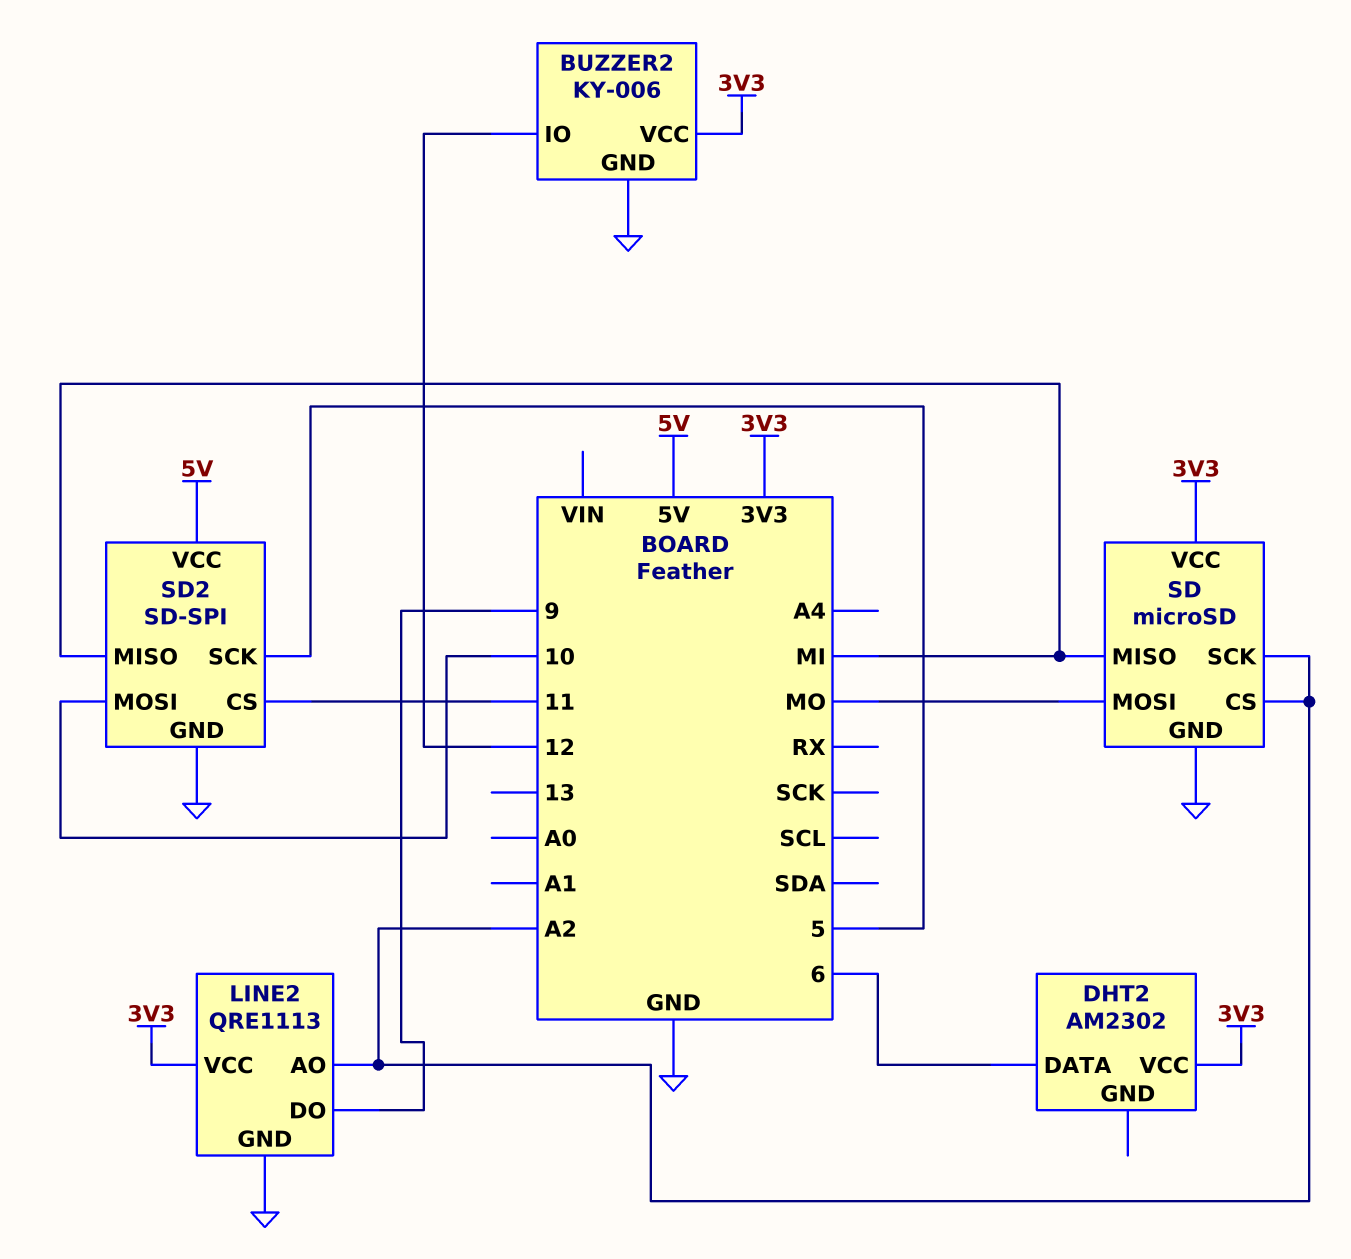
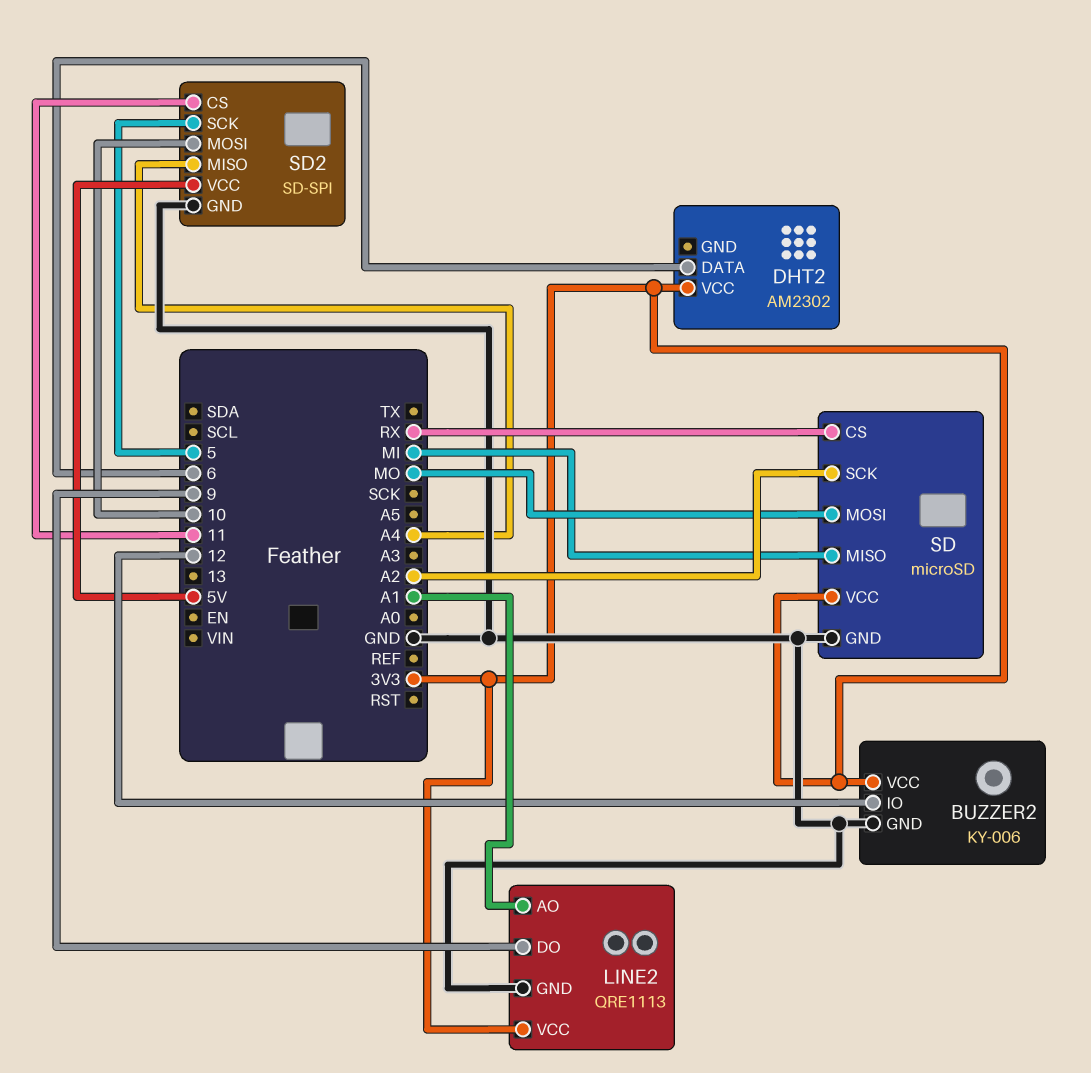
LINE2 pin AO: A2 -> A1
SD pin CS: A2 -> RX
SD2 pin MISO: MI -> A4

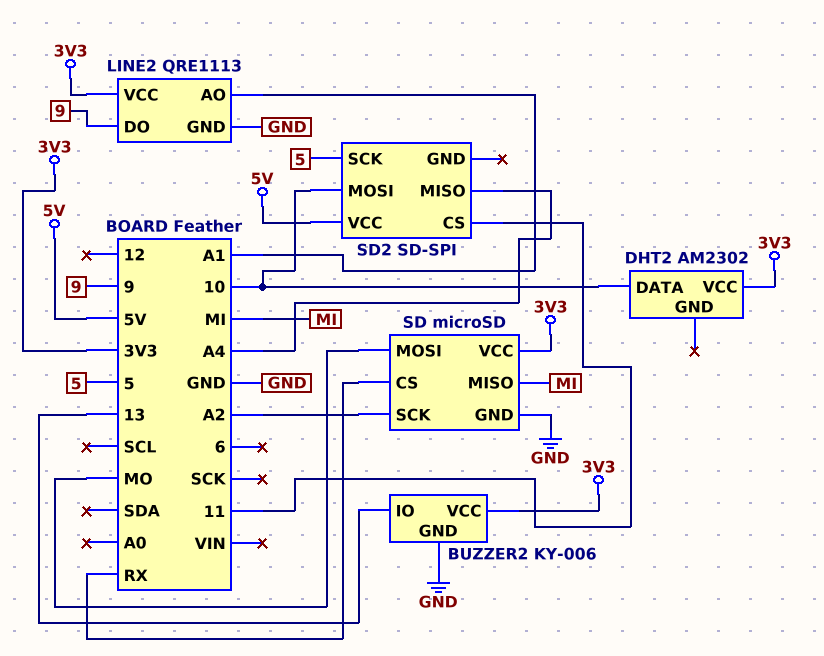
BUZZER2 pin IO: 12 -> 13
DHT2 pin DATA: 6 -> 10
SD2 pin GND: GND -> none

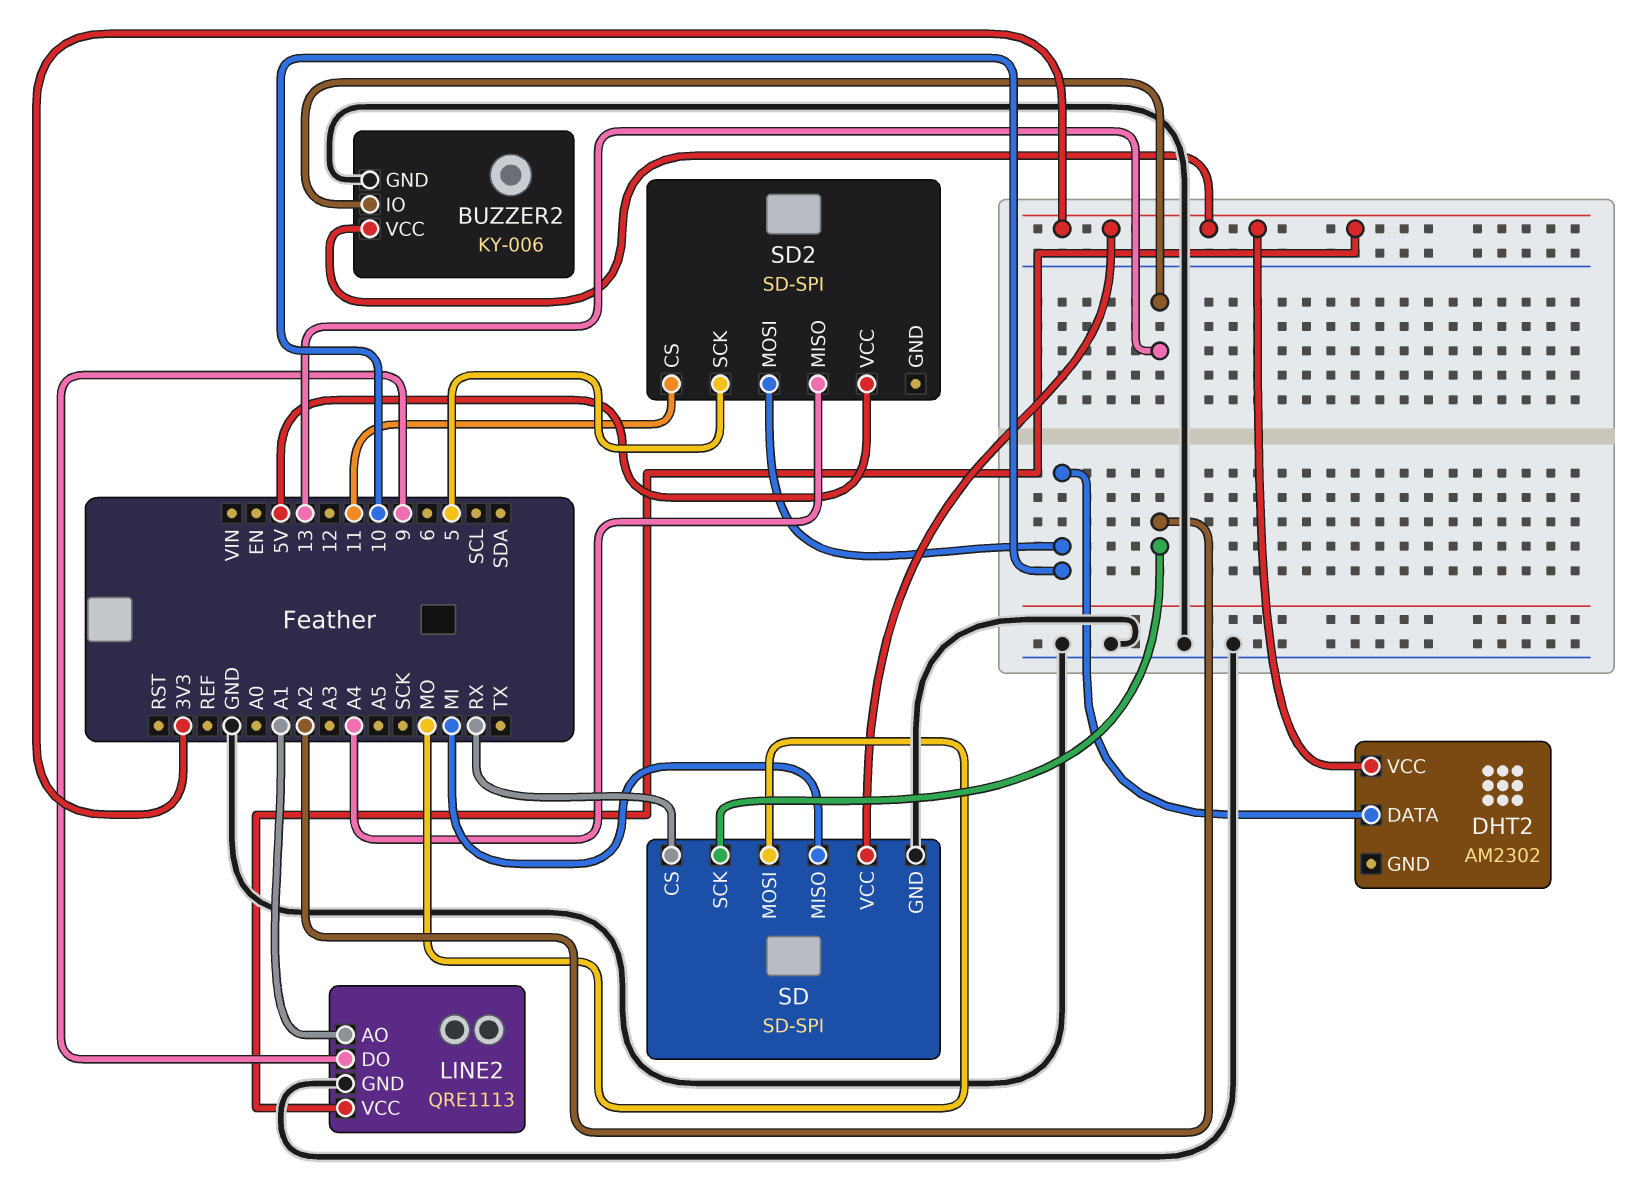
SD: microSD -> SD-SPI

